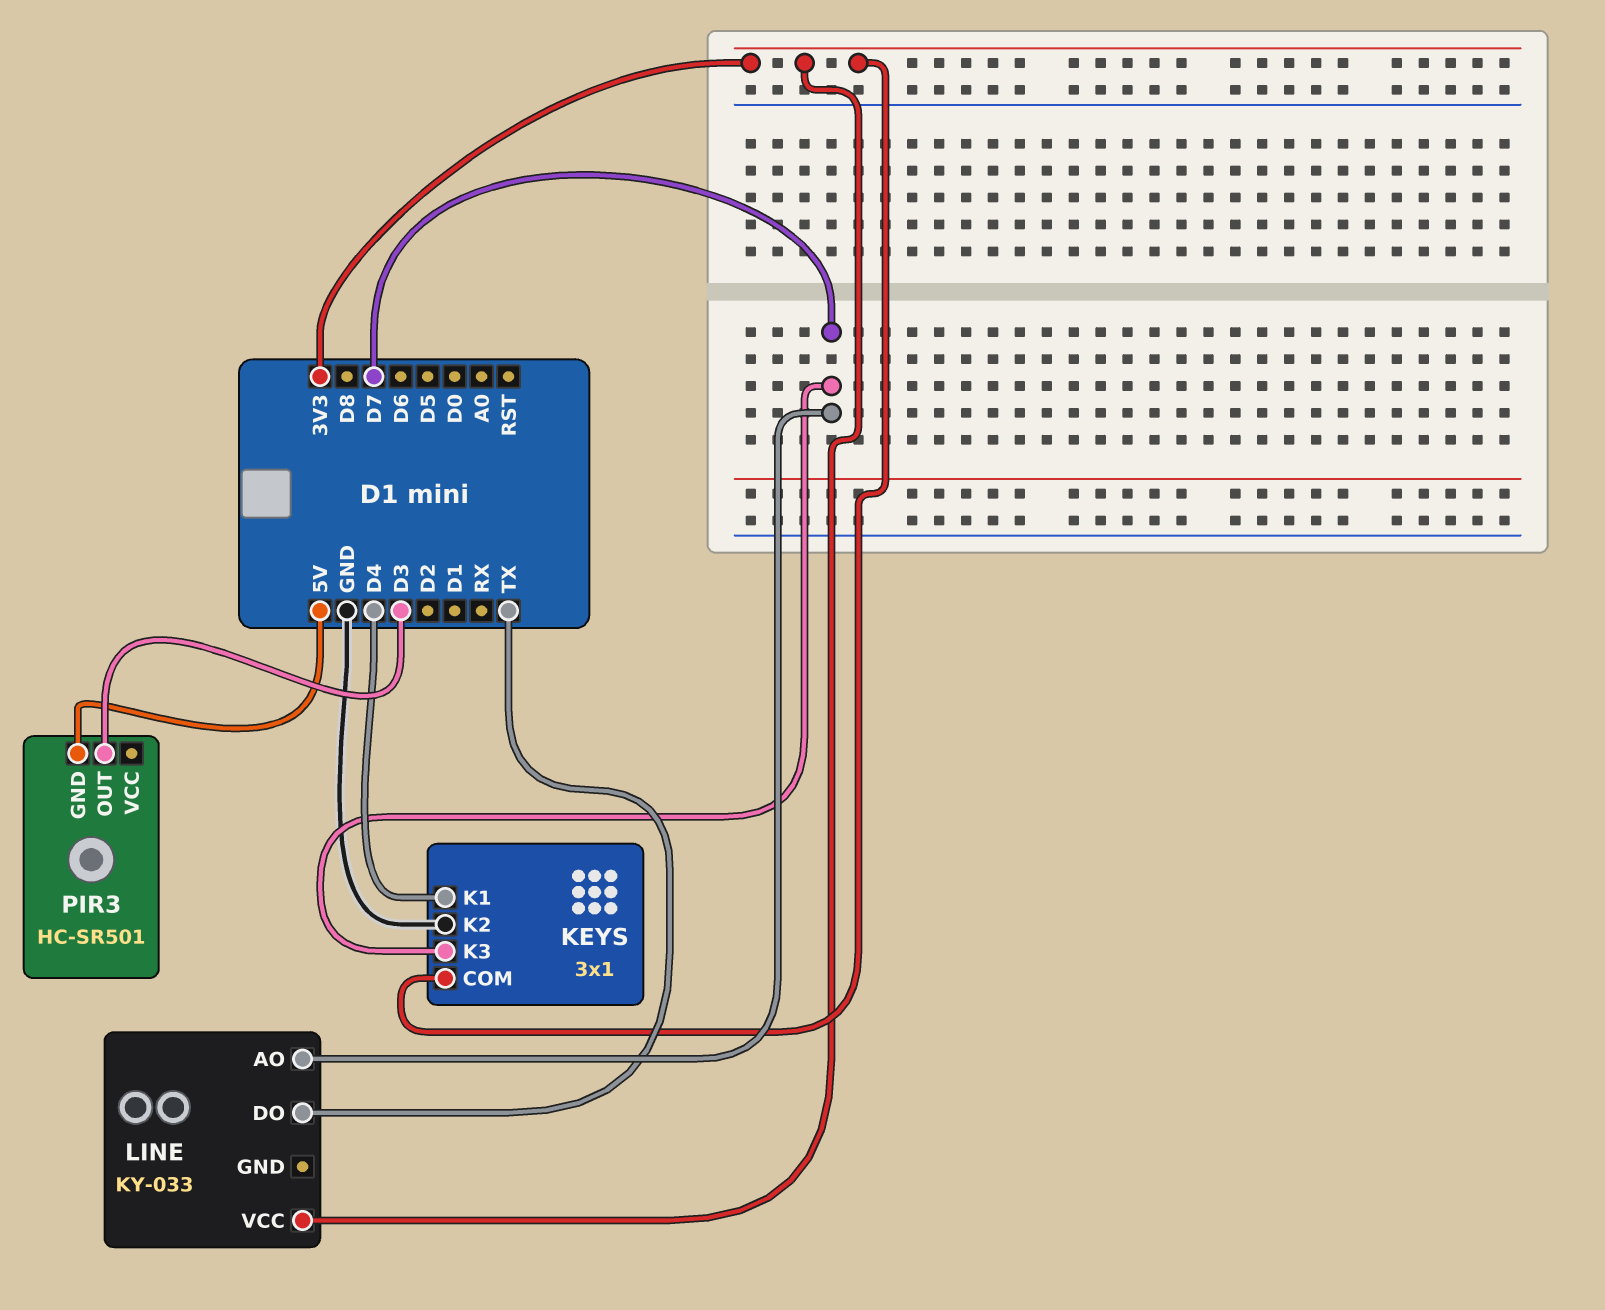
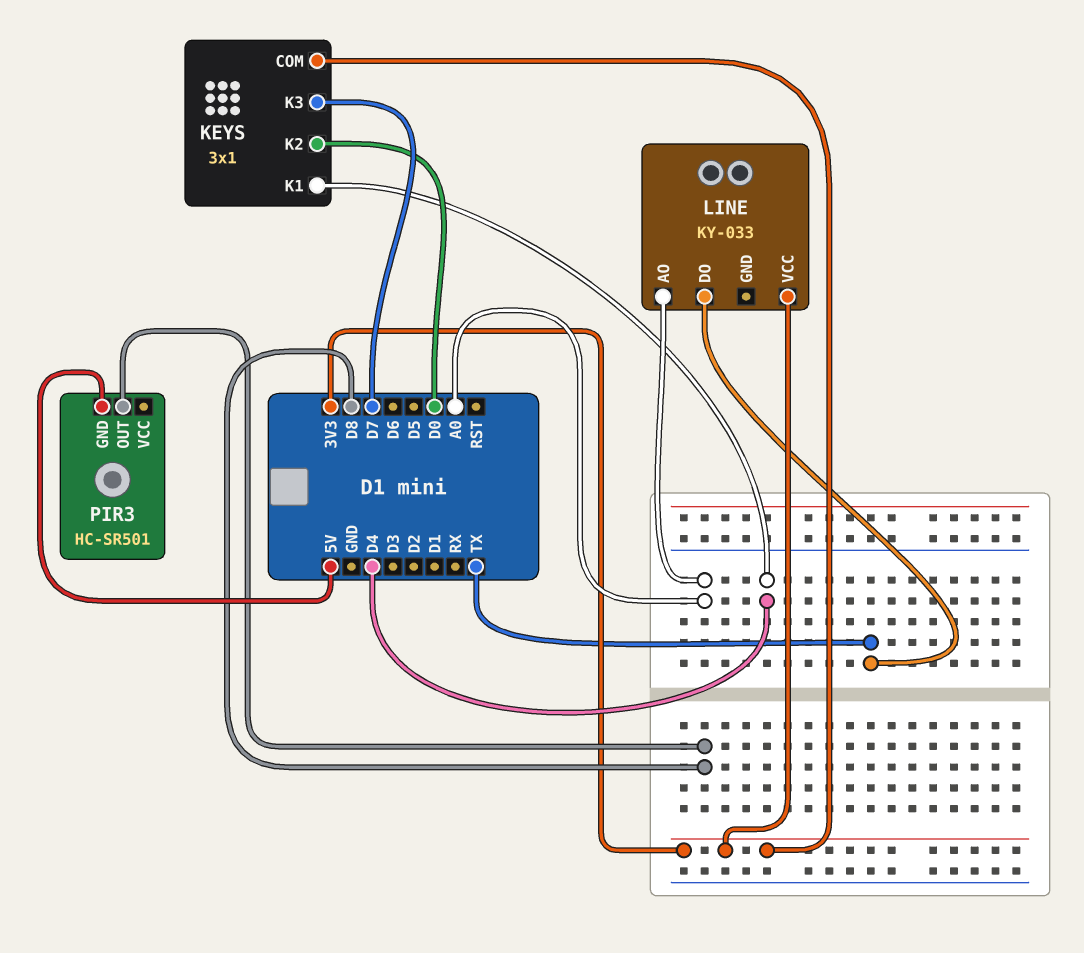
KEYS pin K2: GND -> D0
LINE pin AO: D7 -> A0
PIR3 pin OUT: D3 -> D8

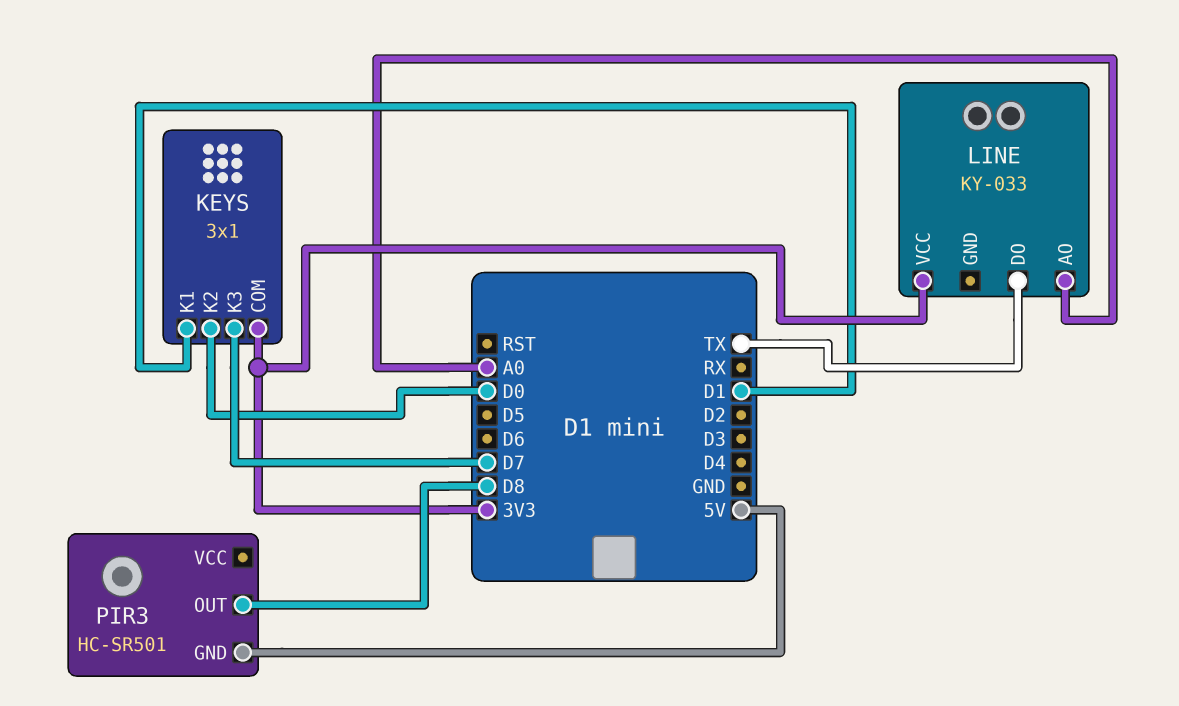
KEYS pin K1: D4 -> D1

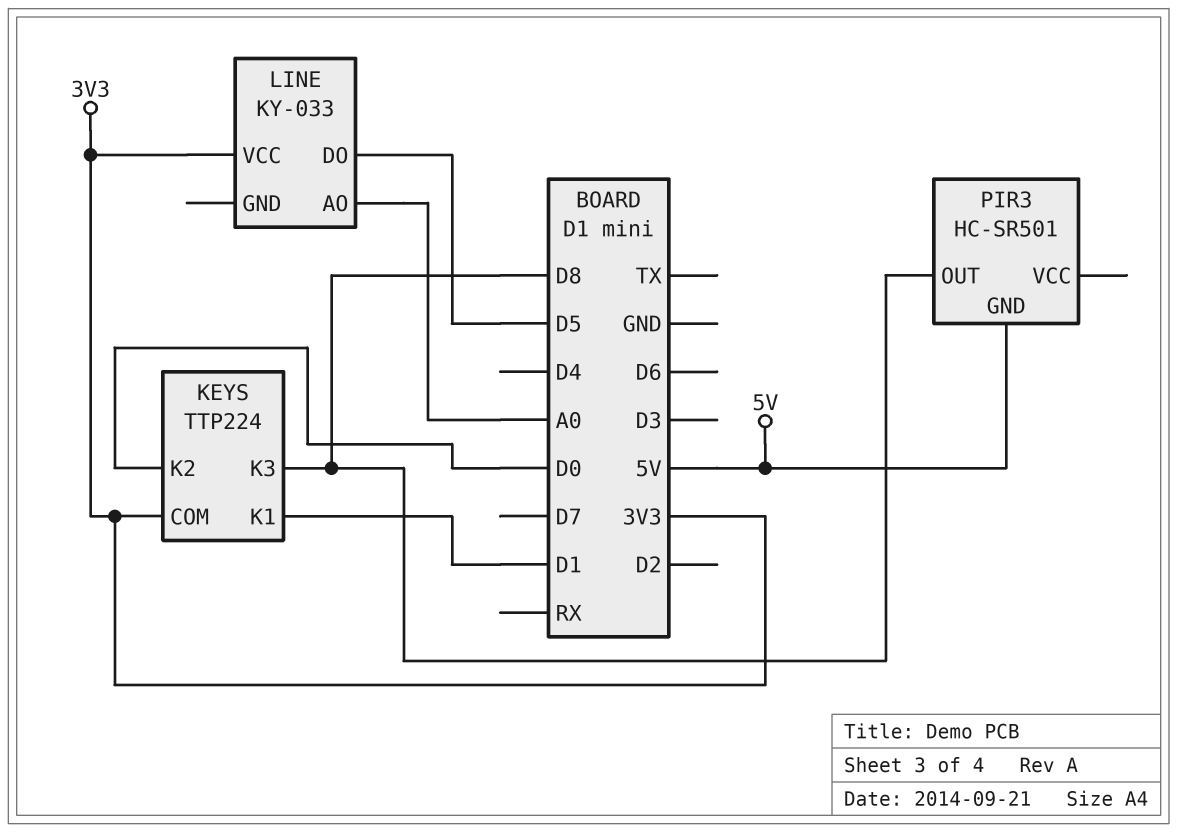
KEYS: 3x1 -> TTP224
KEYS pin K3: D7 -> D8
LINE pin DO: TX -> D5

